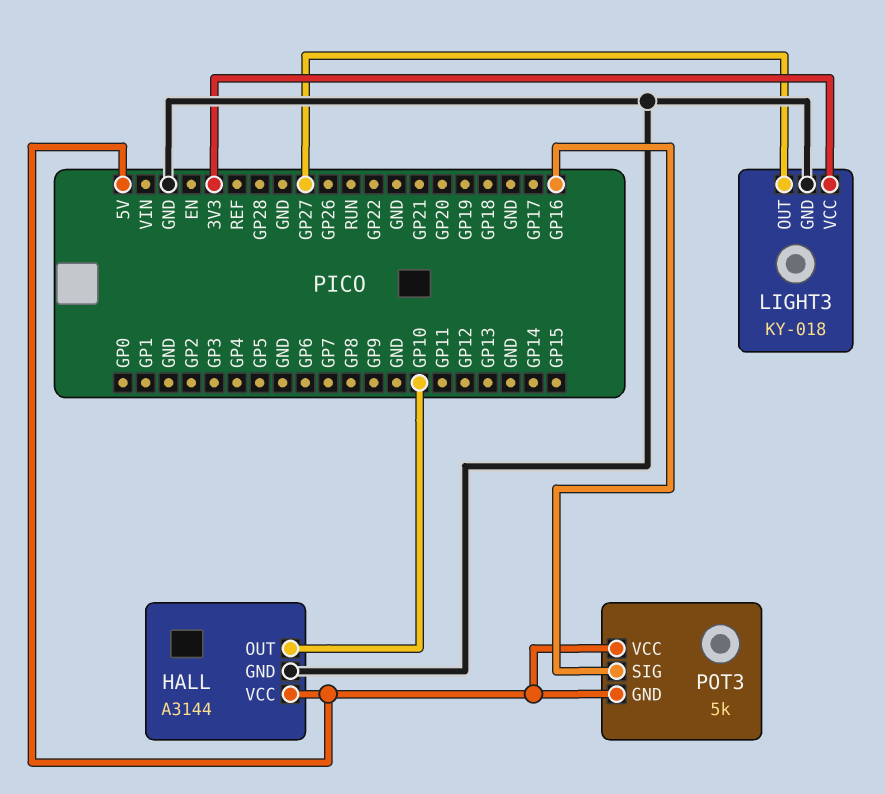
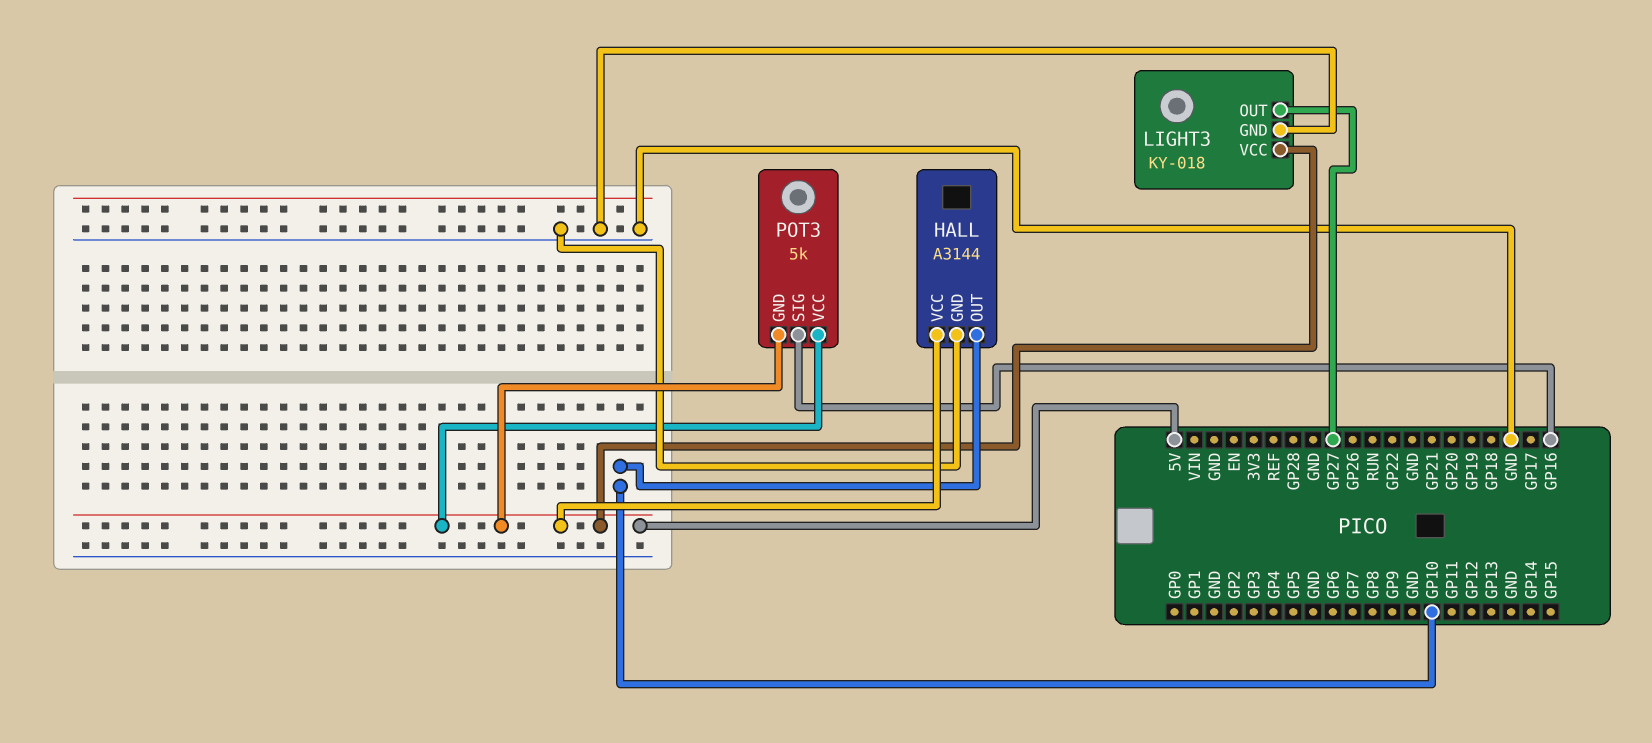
LIGHT3 pin VCC: 3V3 -> 5V

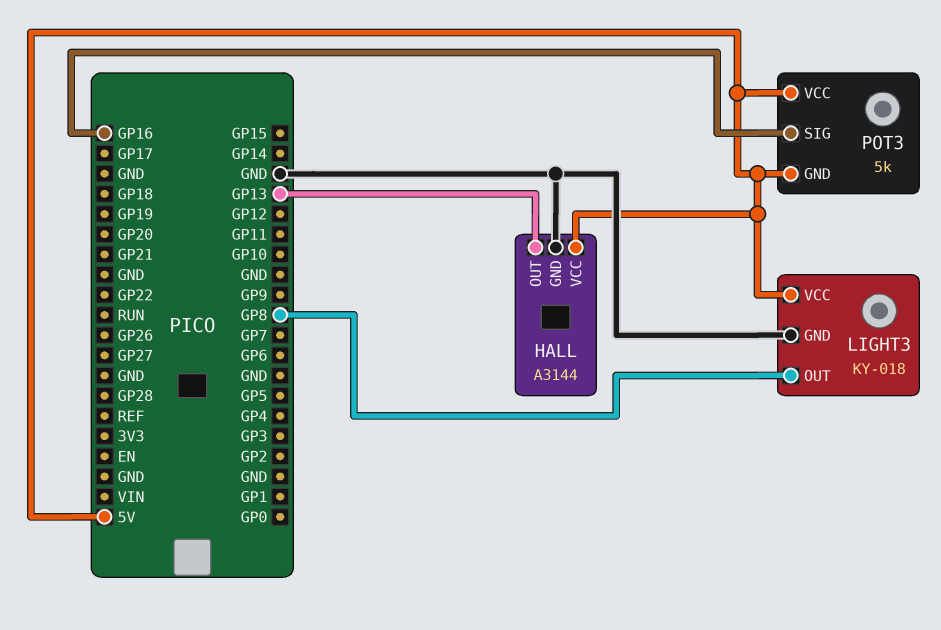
HALL pin OUT: GP10 -> GP13
LIGHT3 pin OUT: GP27 -> GP8

